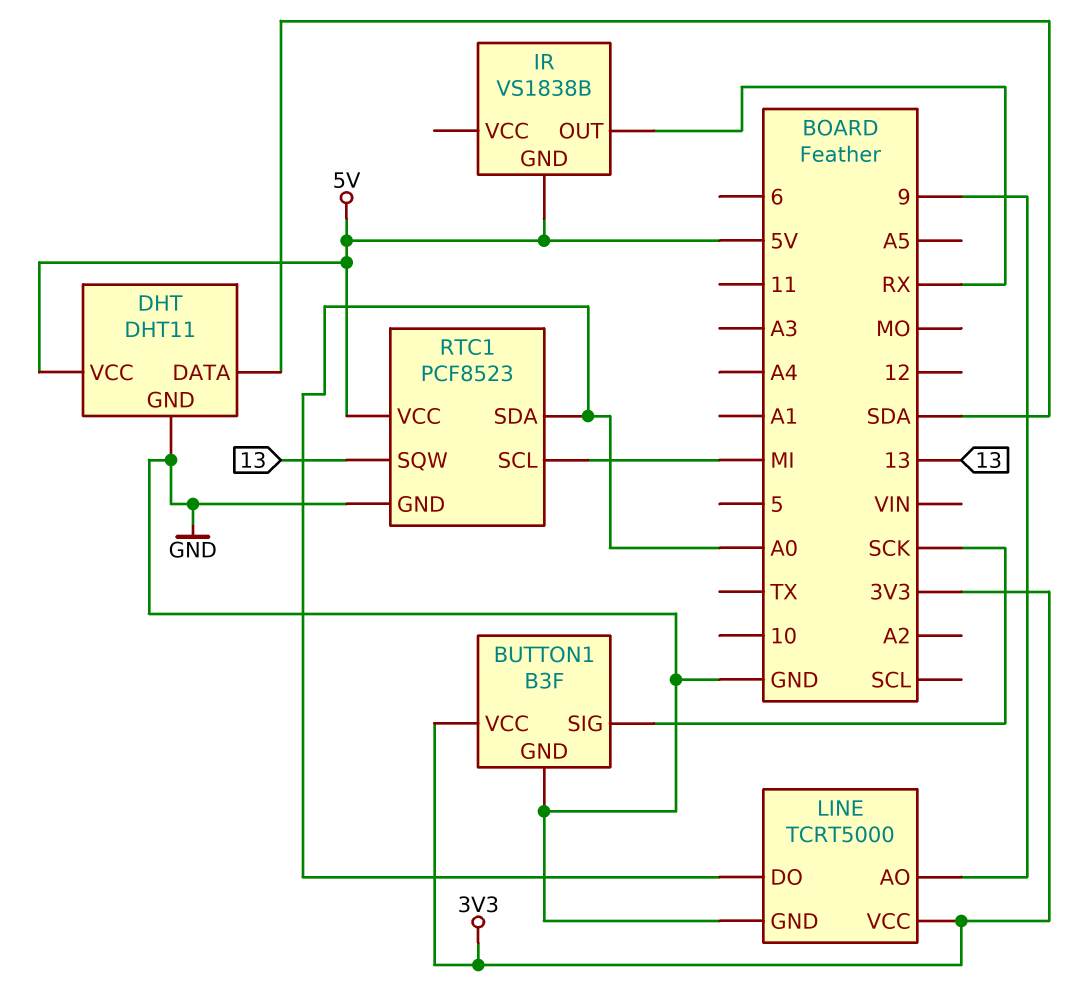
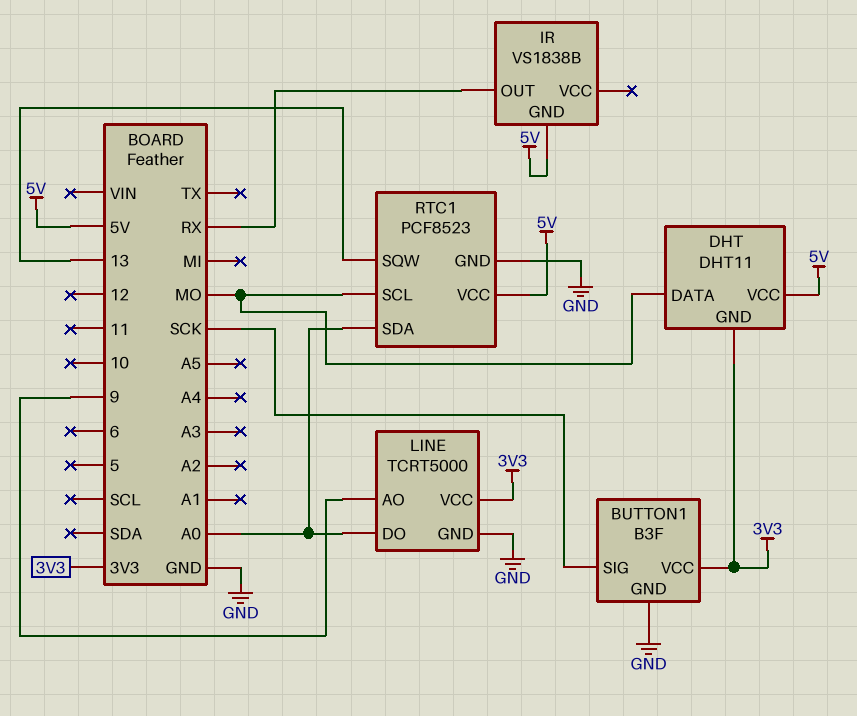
DHT pin DATA: SDA -> MO
DHT pin GND: GND -> 3V3
RTC1 pin SCL: MI -> MO

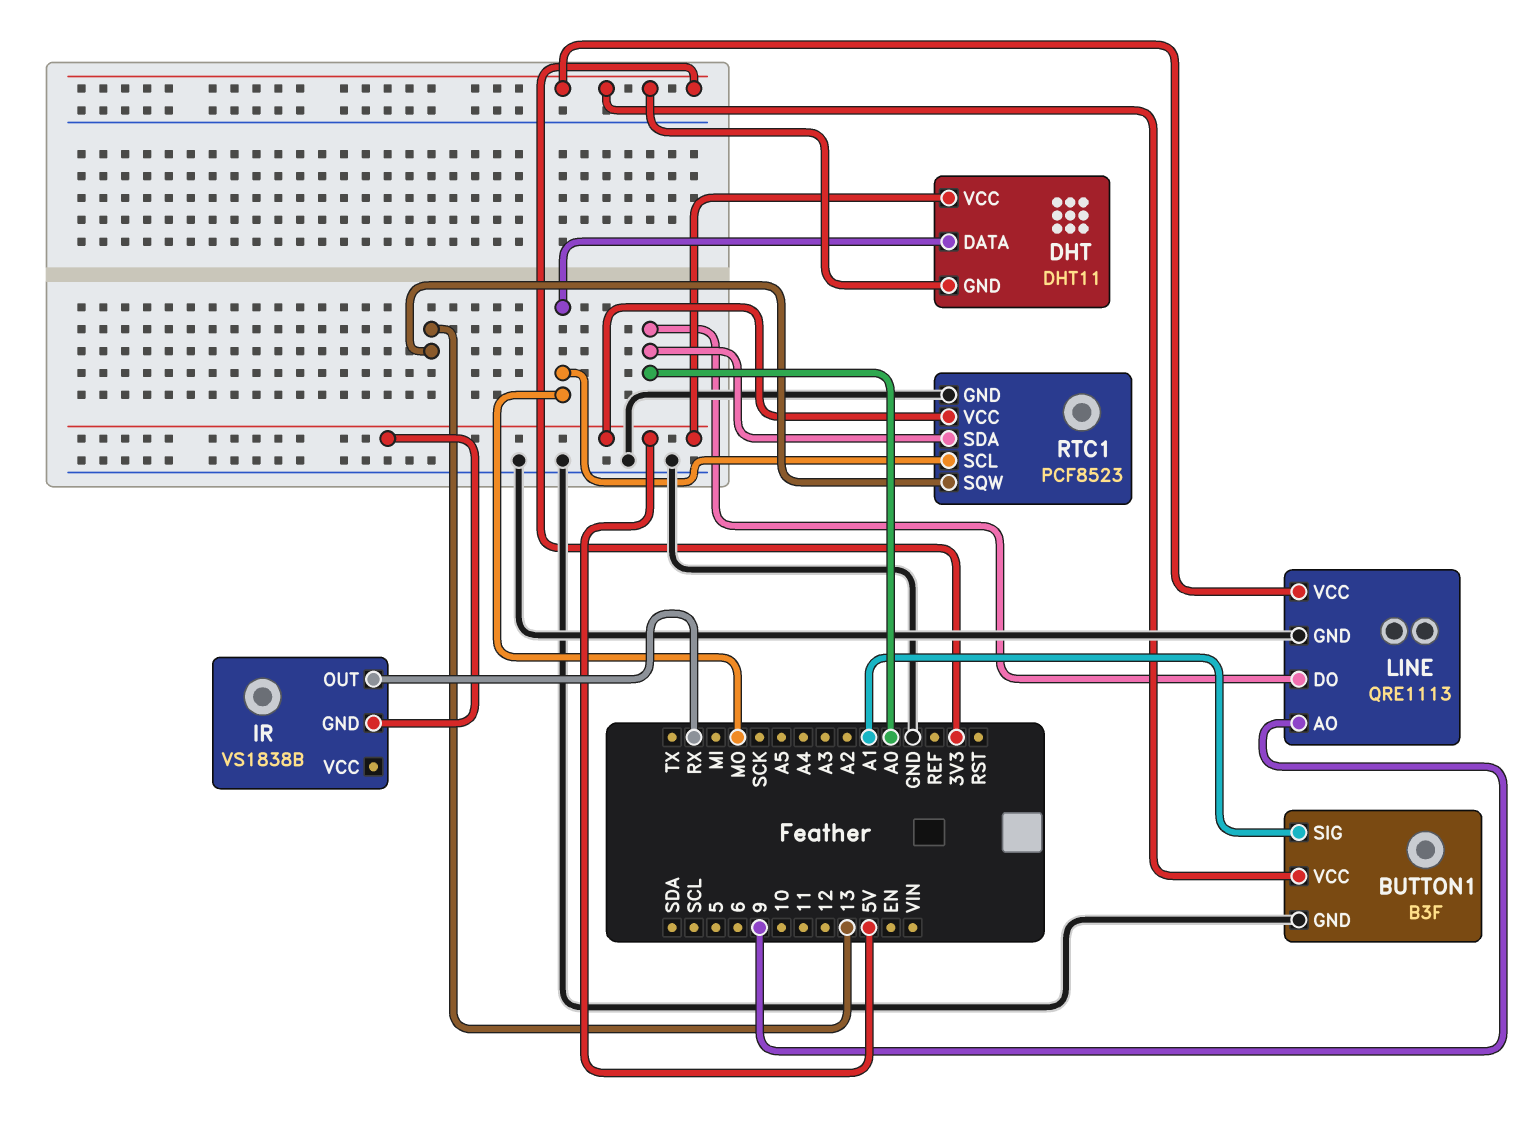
BUTTON1 pin SIG: SCK -> A1
LINE: TCRT5000 -> QRE1113

